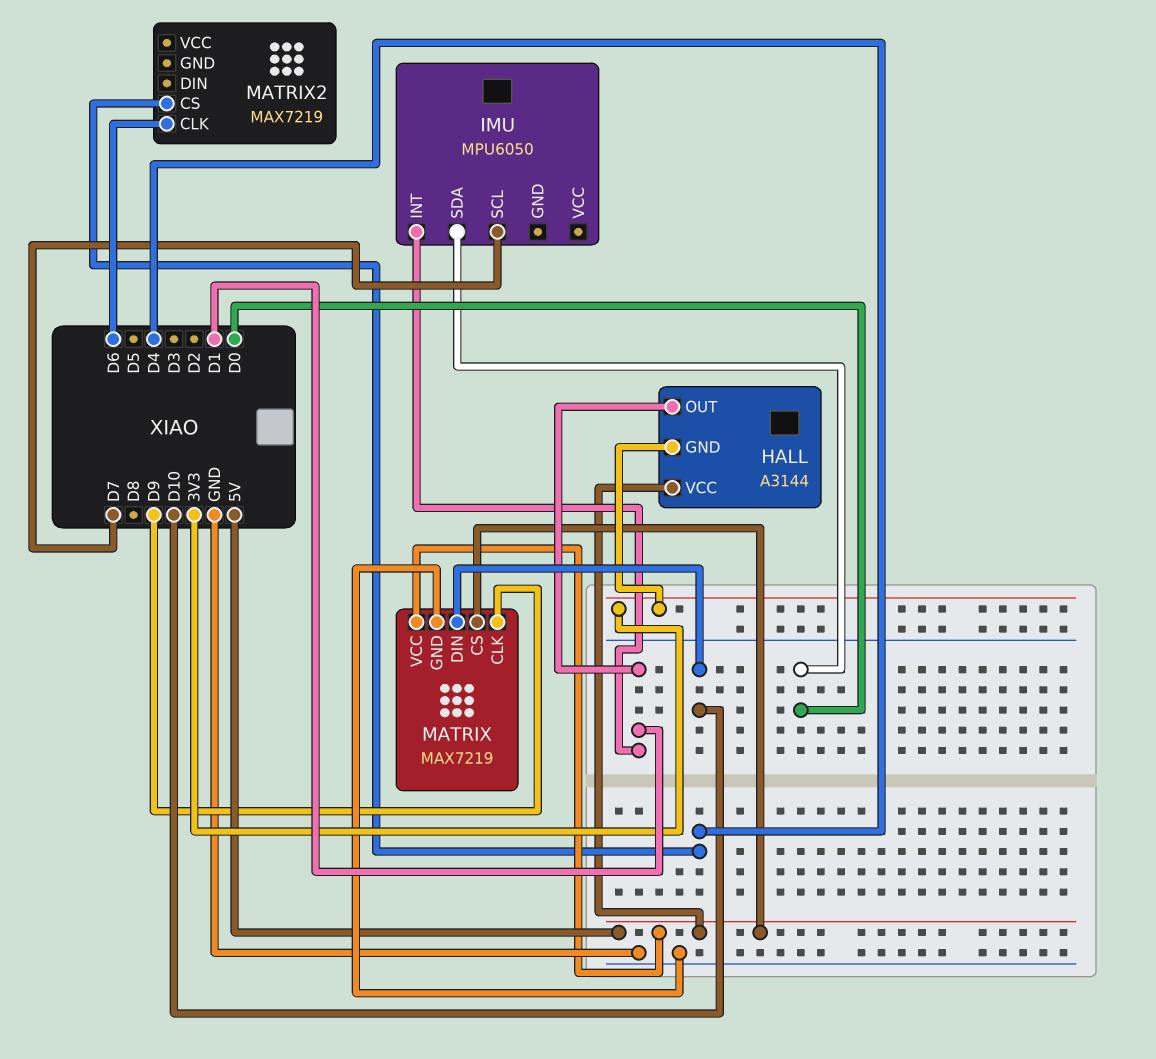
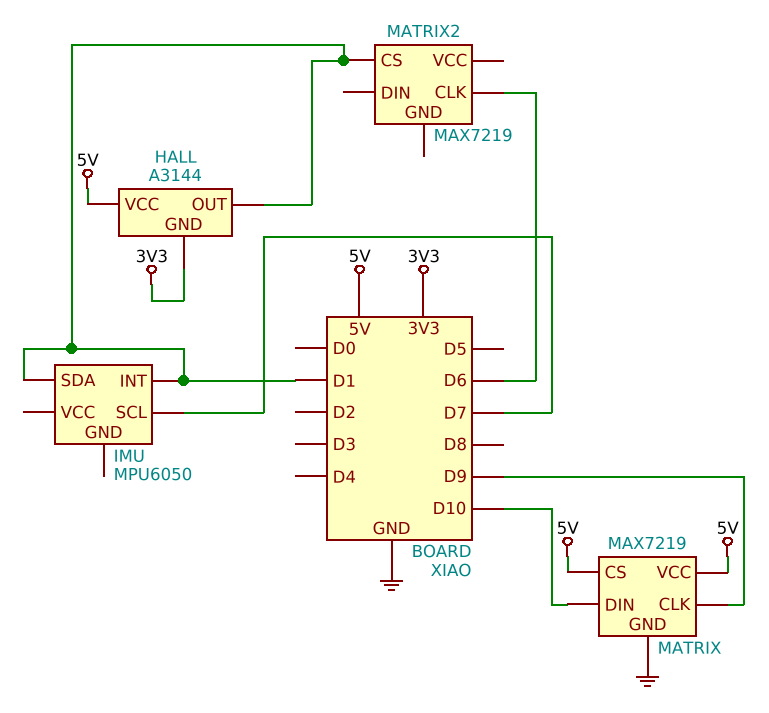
IMU pin SDA: D0 -> D1
MATRIX2 pin CS: D4 -> D1

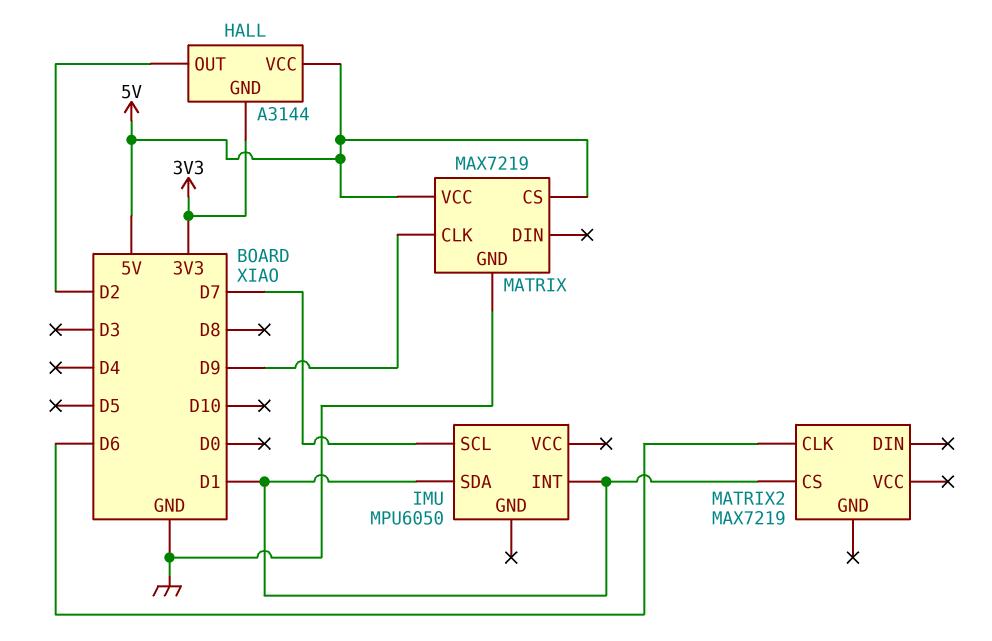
HALL pin OUT: D1 -> D2
MATRIX pin DIN: D10 -> none

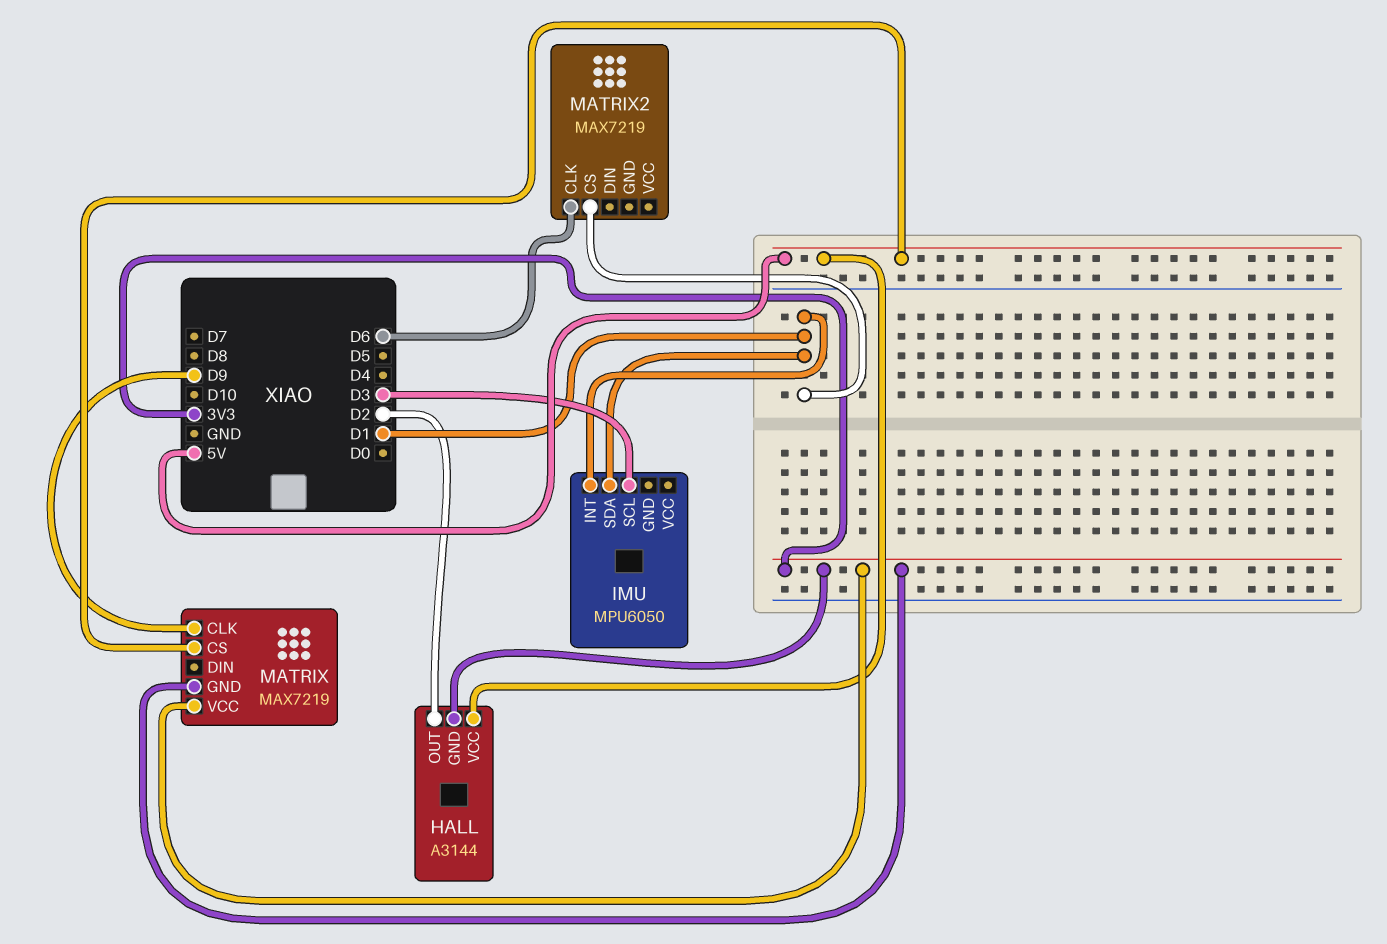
IMU pin SCL: D7 -> D3
MATRIX pin GND: GND -> 3V3
MATRIX pin VCC: 5V -> 3V3

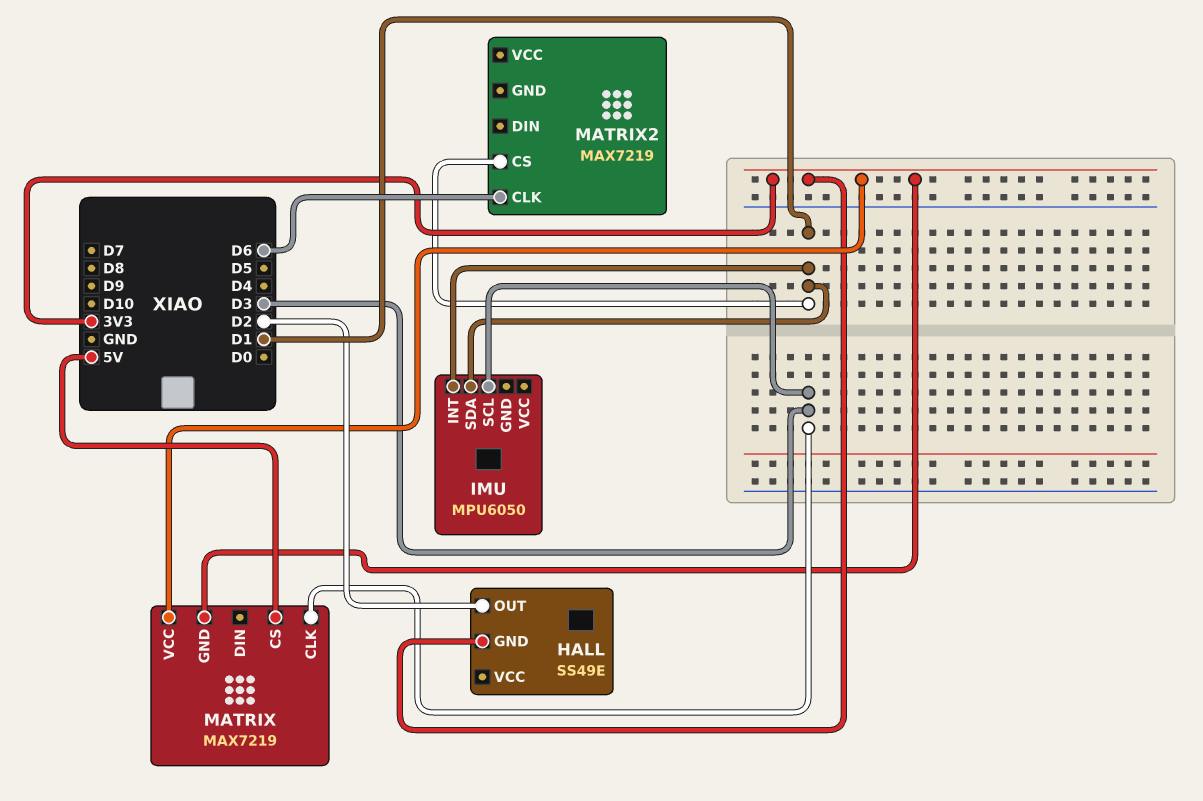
HALL: A3144 -> SS49E
HALL pin VCC: 5V -> none
MATRIX pin CLK: D9 -> D3

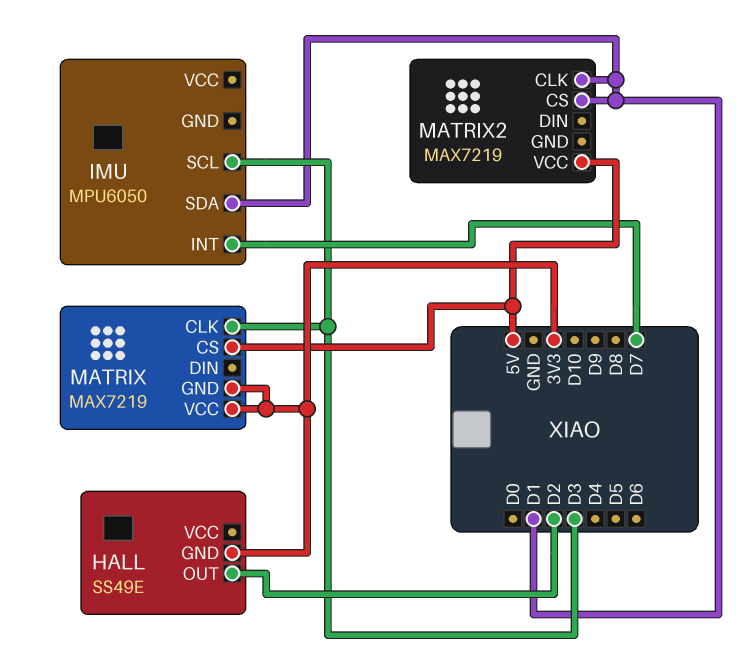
IMU pin INT: D1 -> D7
MATRIX2 pin CLK: D6 -> D1
MATRIX2 pin VCC: none -> 5V

